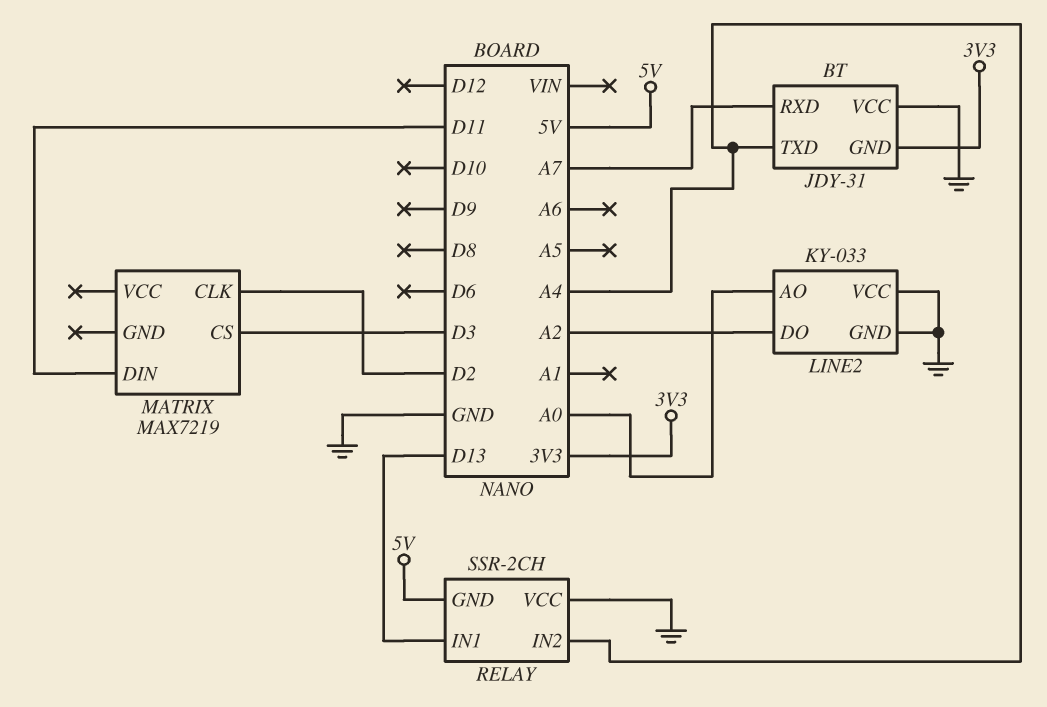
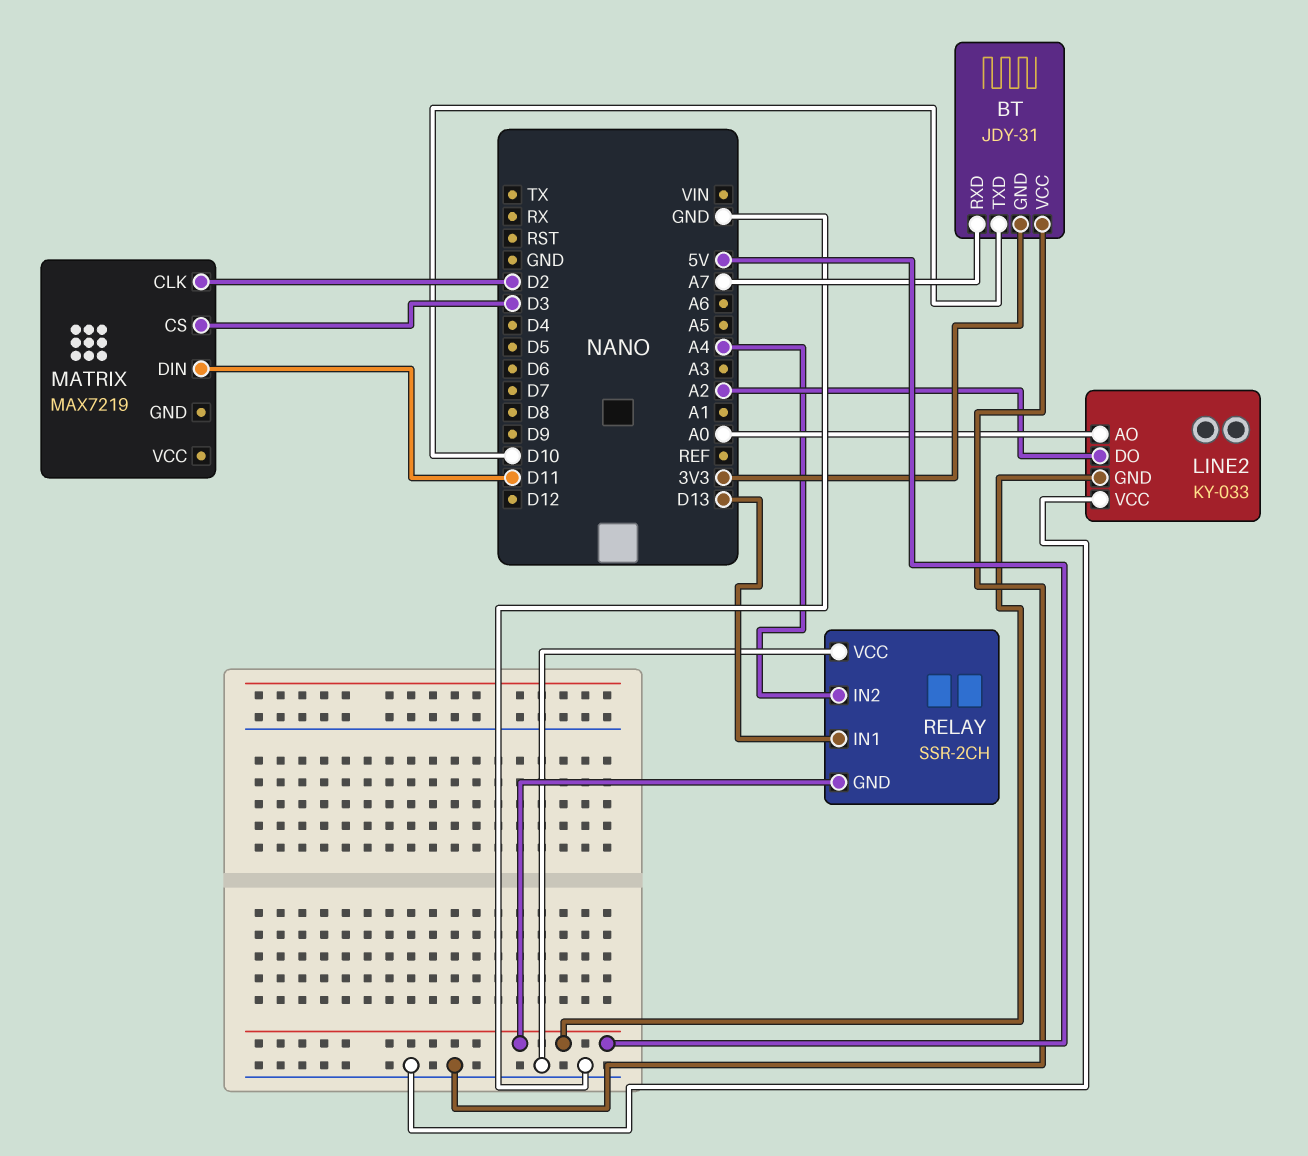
BT pin TXD: A4 -> D10
LINE2 pin GND: GND -> 5V

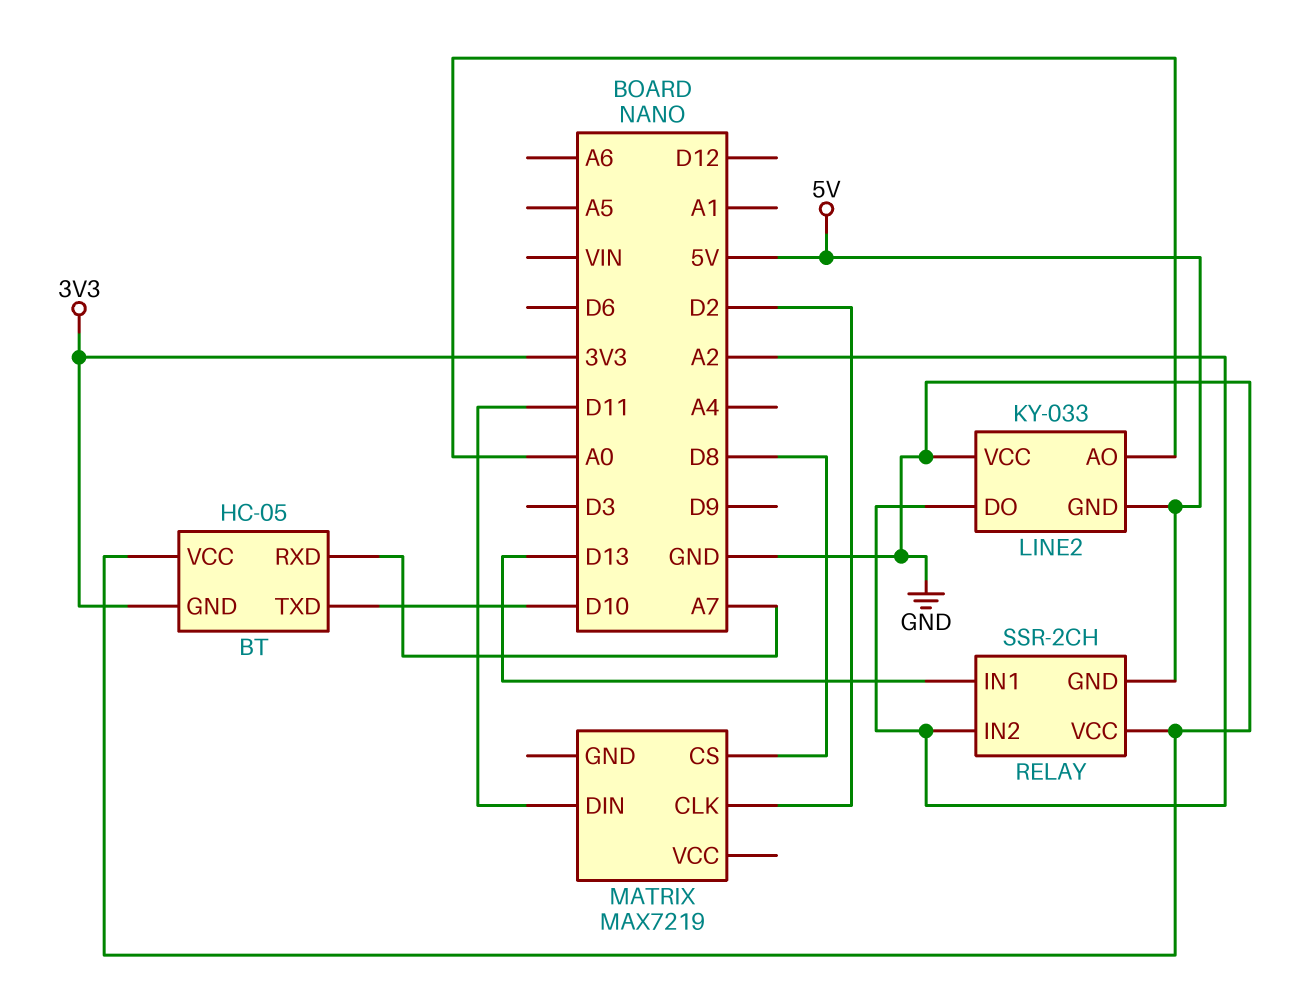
BT: JDY-31 -> HC-05
MATRIX pin CS: D3 -> D8
RELAY pin IN2: A4 -> A2

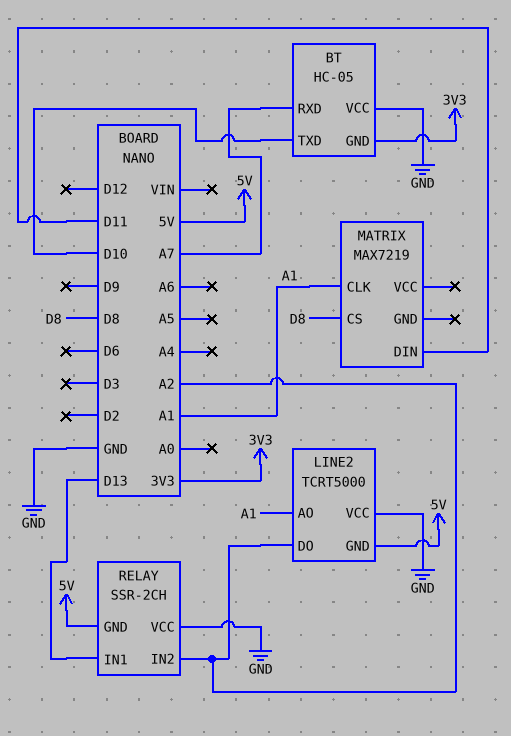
LINE2: KY-033 -> TCRT5000
LINE2 pin AO: A0 -> A1
MATRIX pin CLK: D2 -> A1

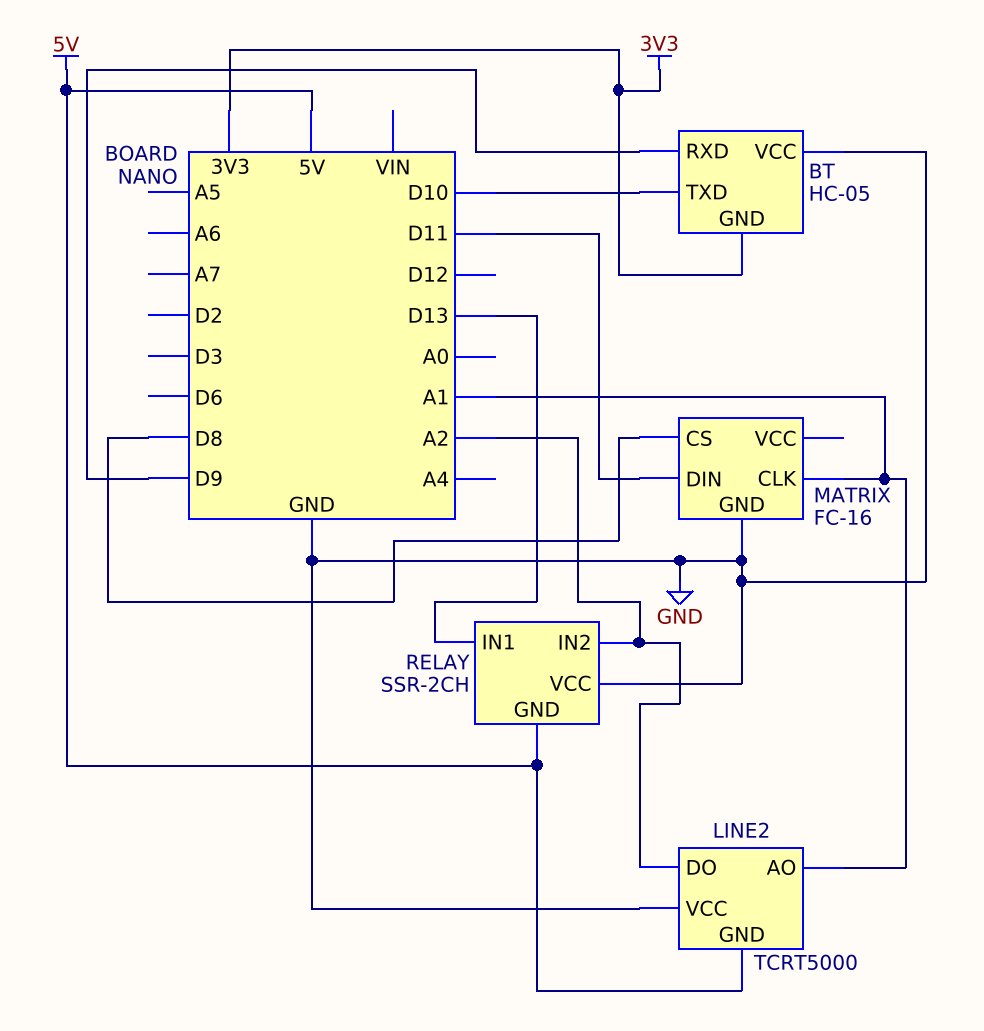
BT pin RXD: A7 -> D9
MATRIX: MAX7219 -> FC-16
MATRIX pin GND: none -> GND

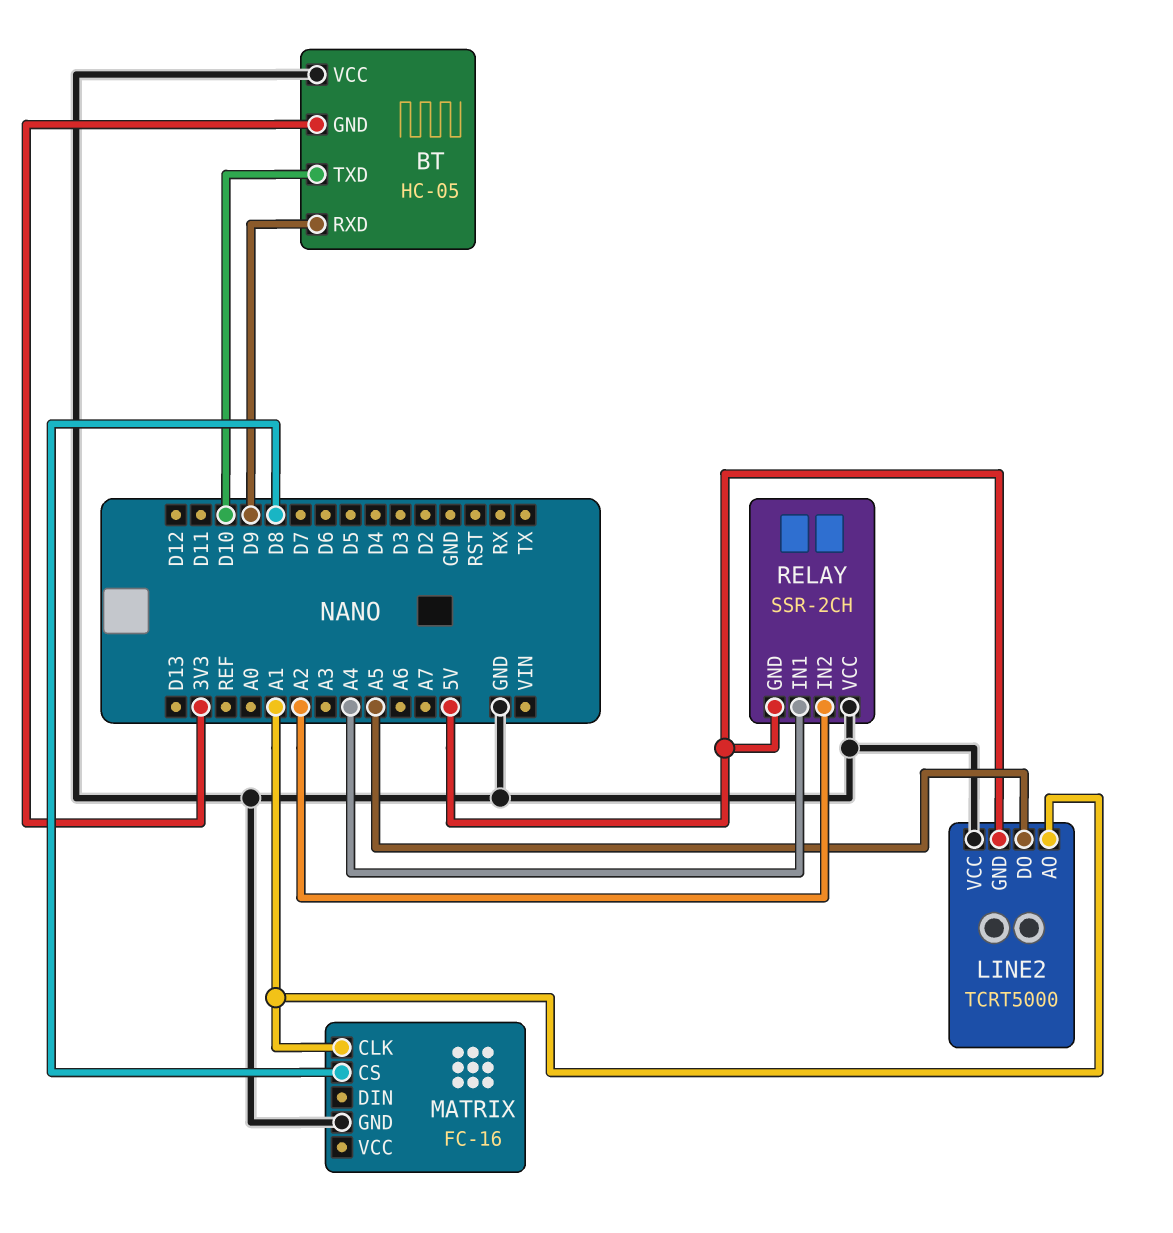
LINE2 pin DO: A2 -> A5
MATRIX pin DIN: D11 -> none
RELAY pin IN1: D13 -> A4

